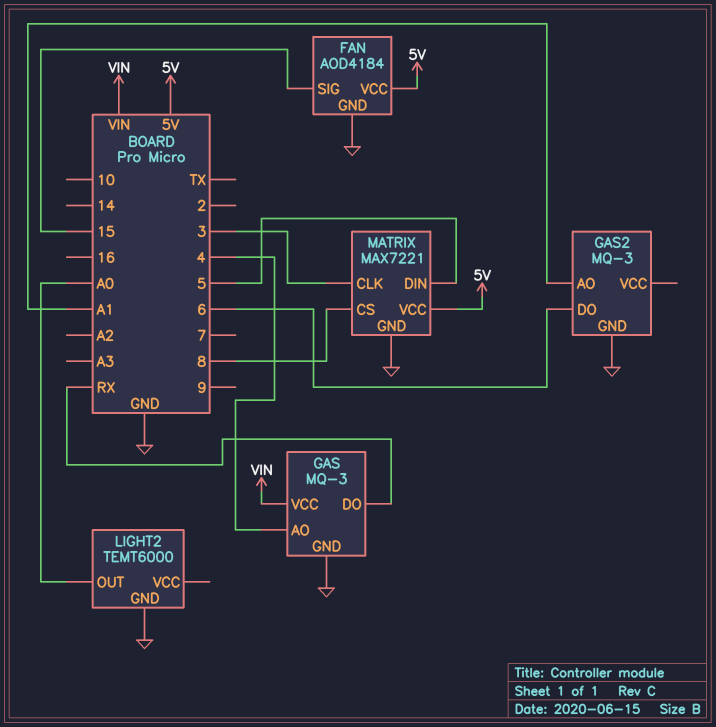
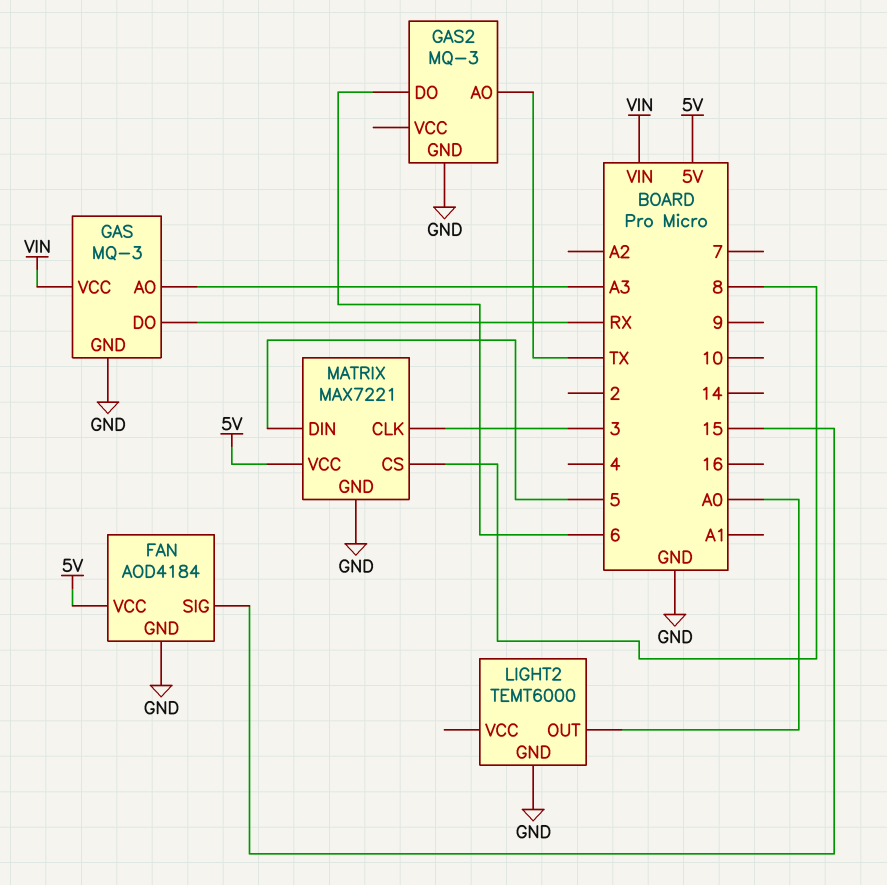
GAS pin AO: 4 -> A3
GAS2 pin AO: A1 -> TX

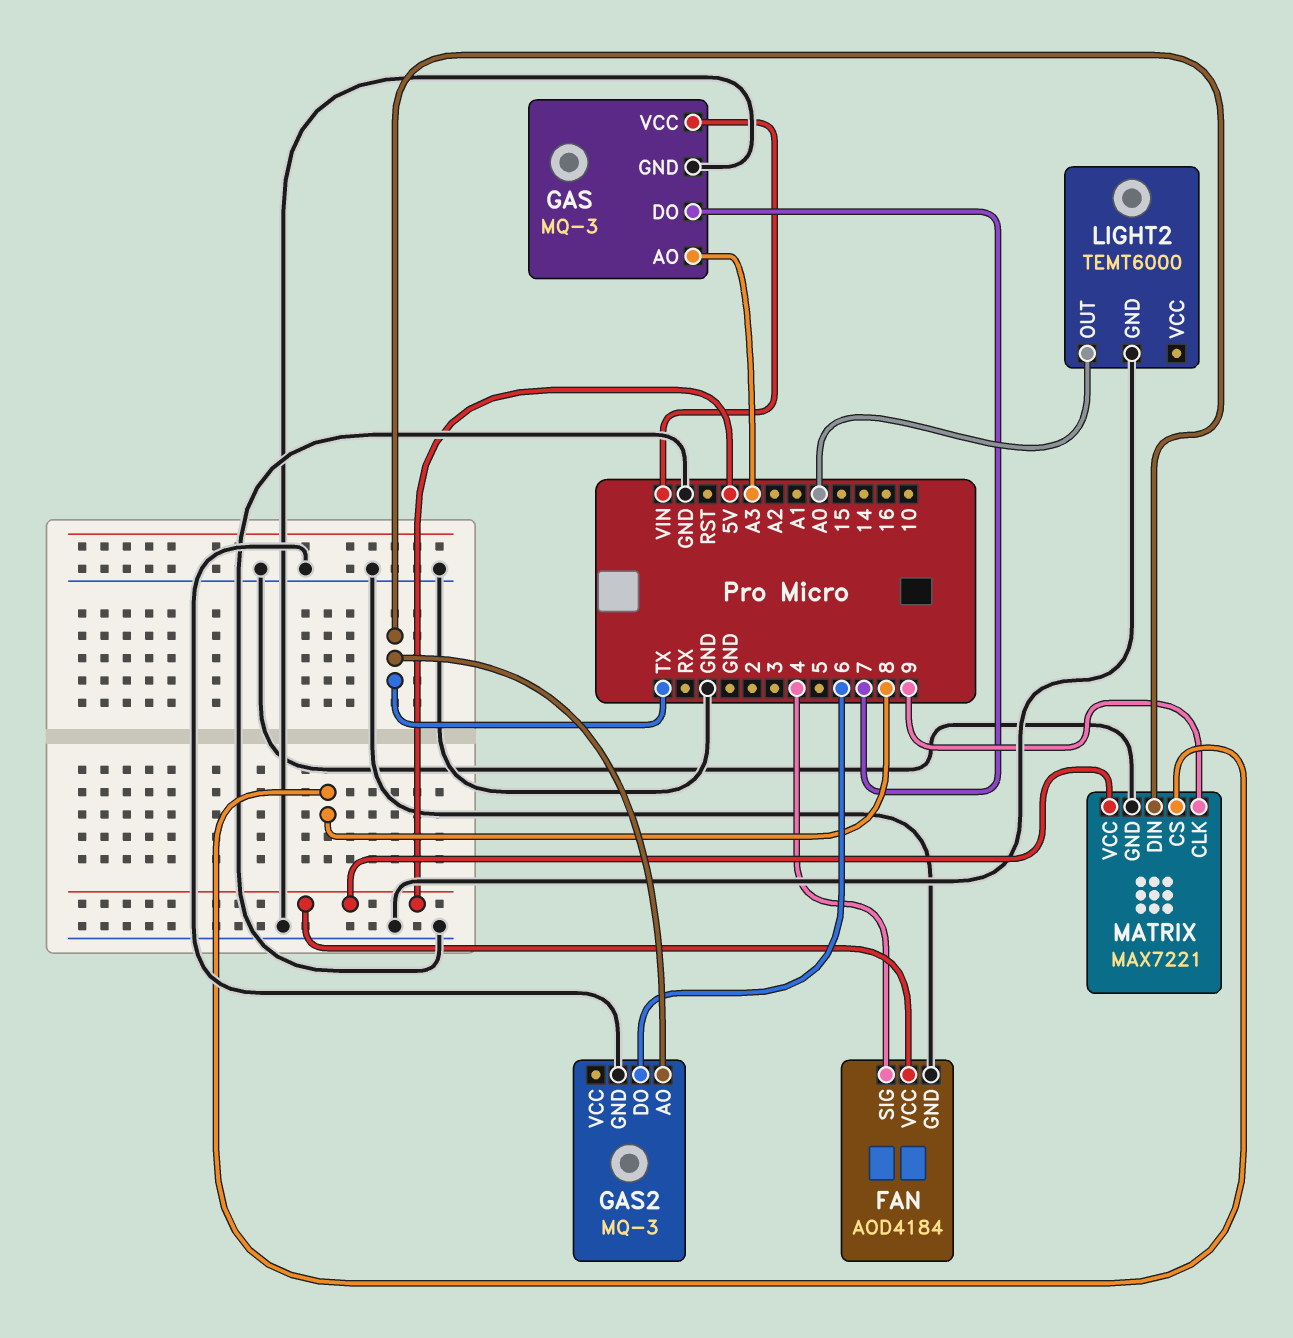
FAN pin SIG: 15 -> 4
GAS pin DO: RX -> 7
MATRIX pin CLK: 3 -> 9
MATRIX pin DIN: 5 -> TX

